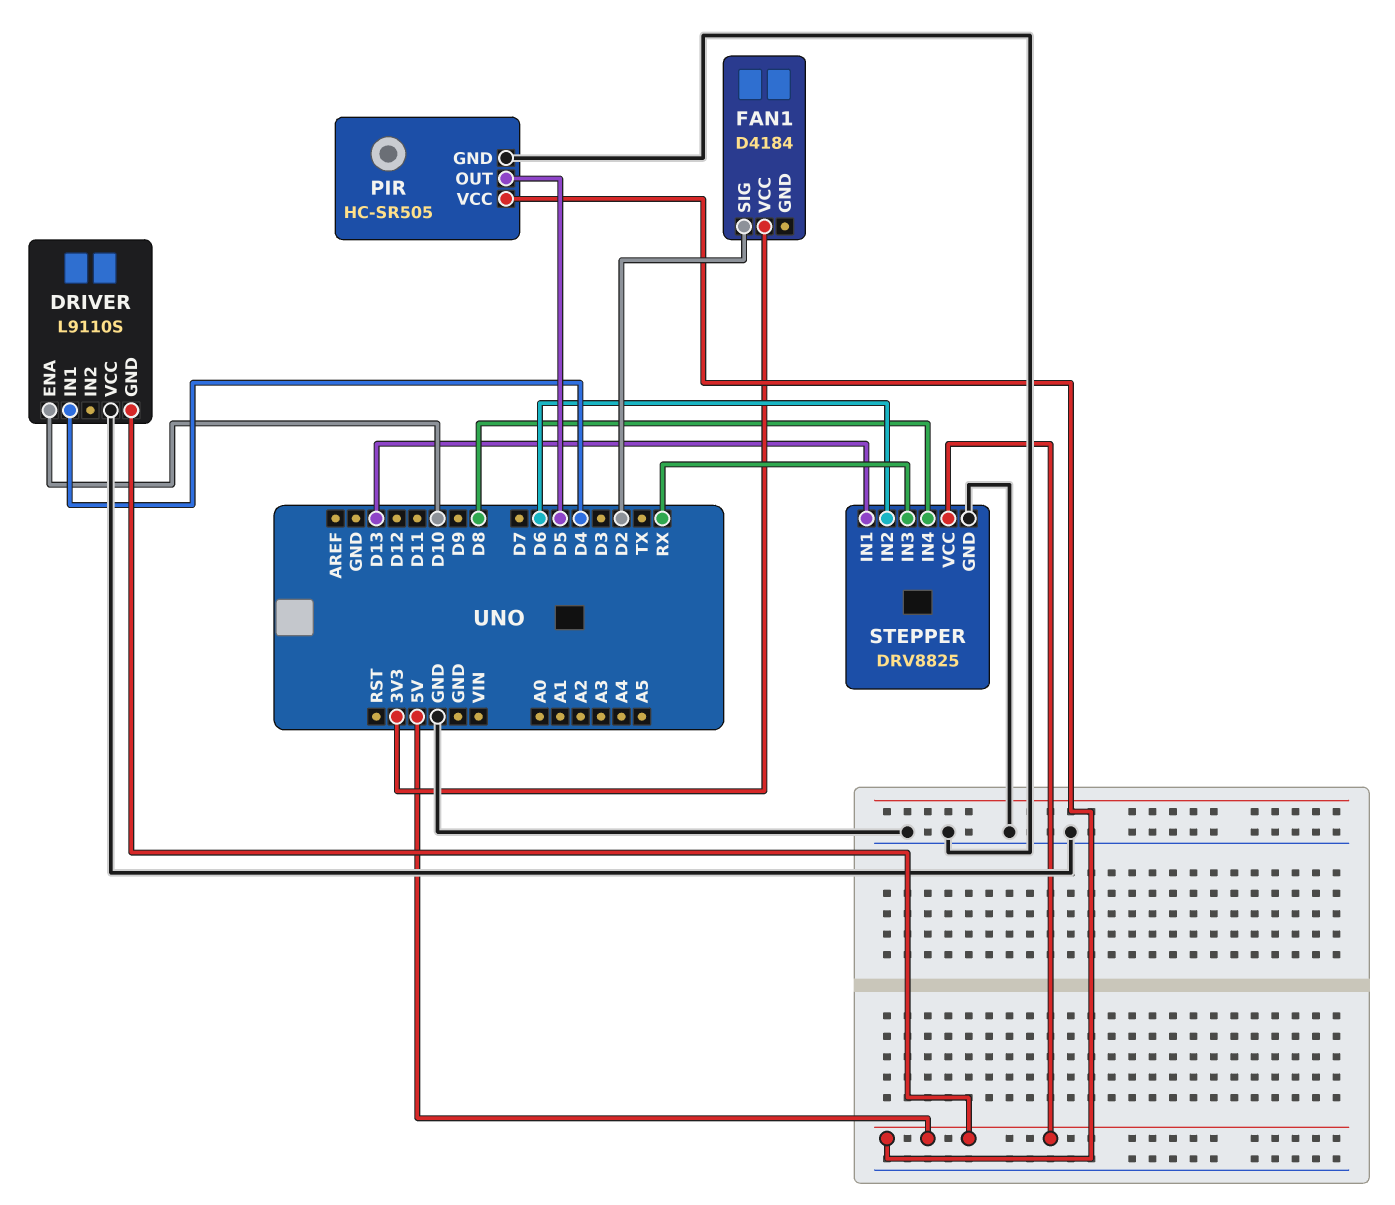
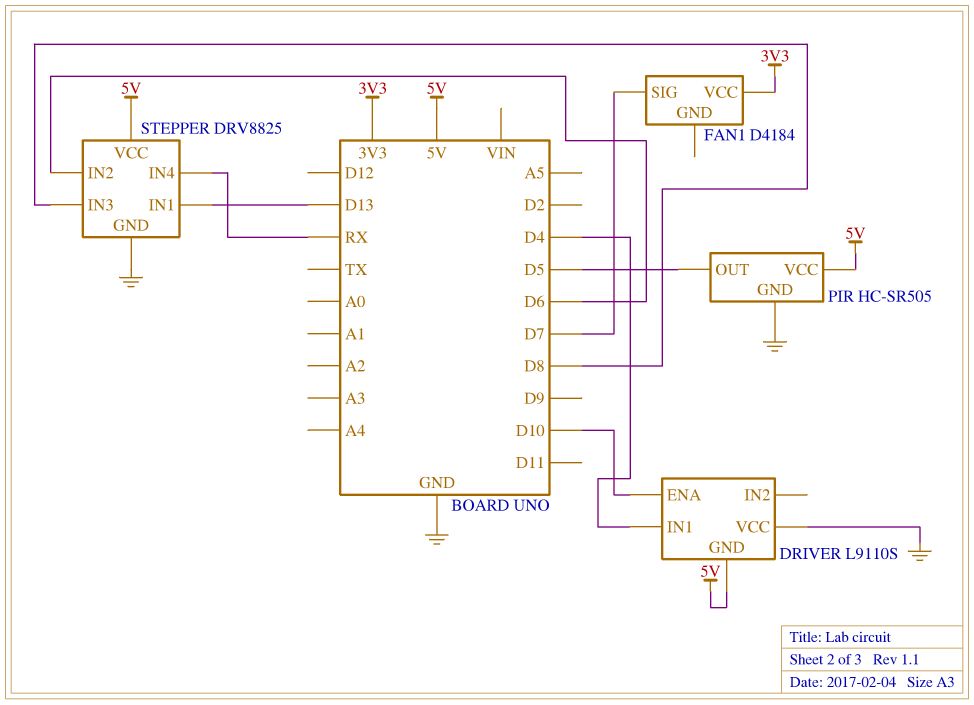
FAN1 pin SIG: D2 -> D7
STEPPER pin IN3: RX -> D8
STEPPER pin IN4: D8 -> RX

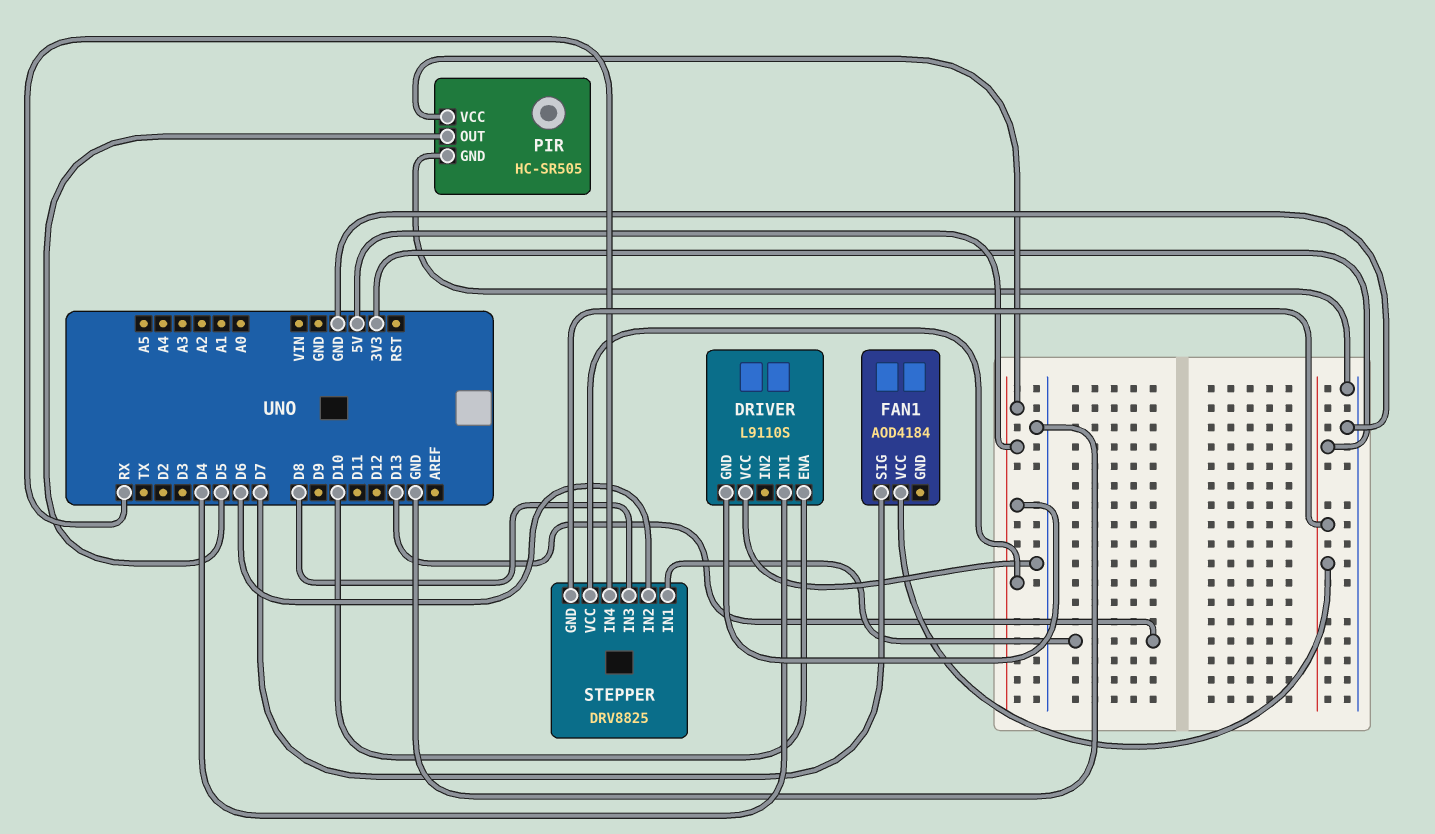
FAN1: D4184 -> AOD4184
STEPPER pin GND: GND -> 3V3

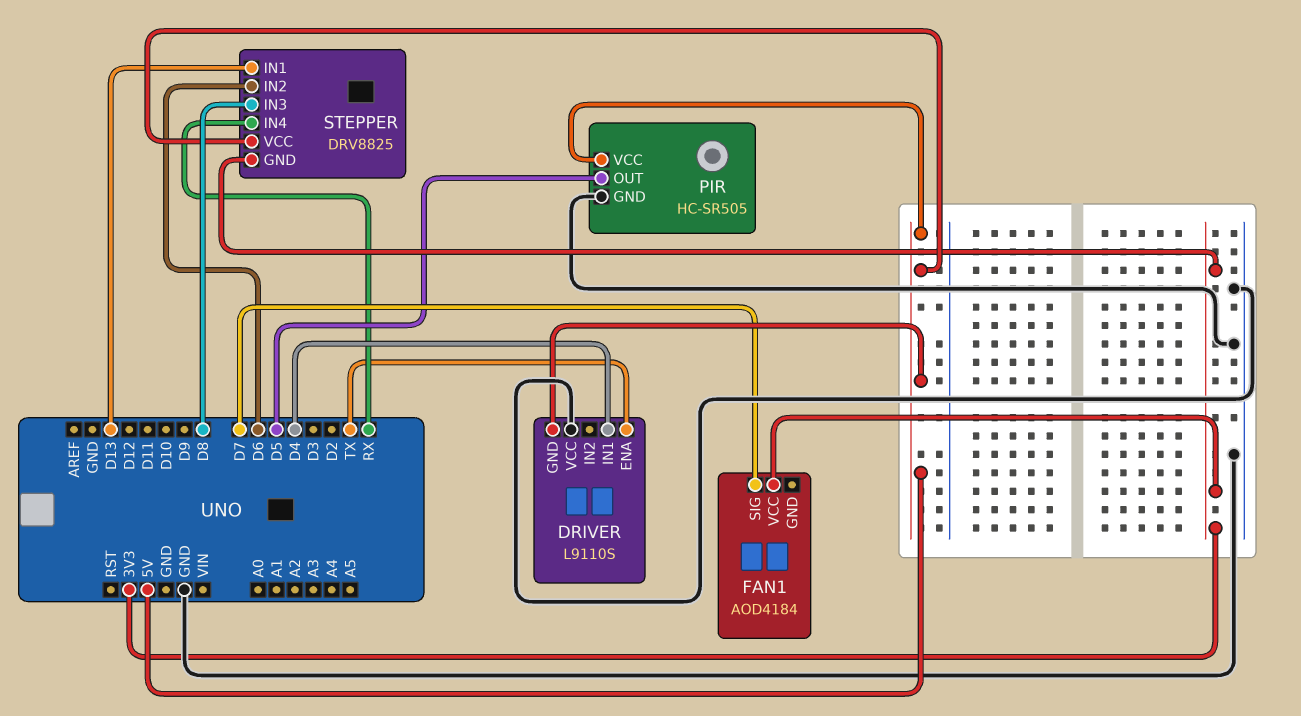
DRIVER pin ENA: D10 -> TX

